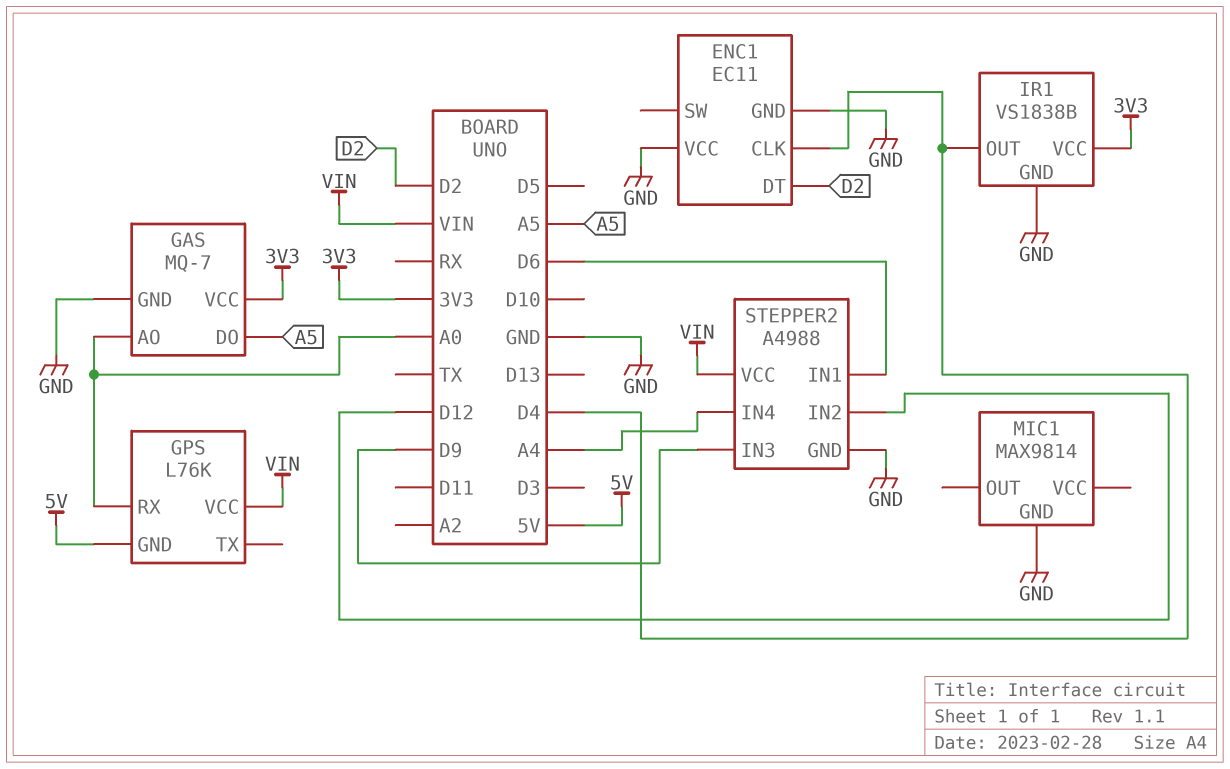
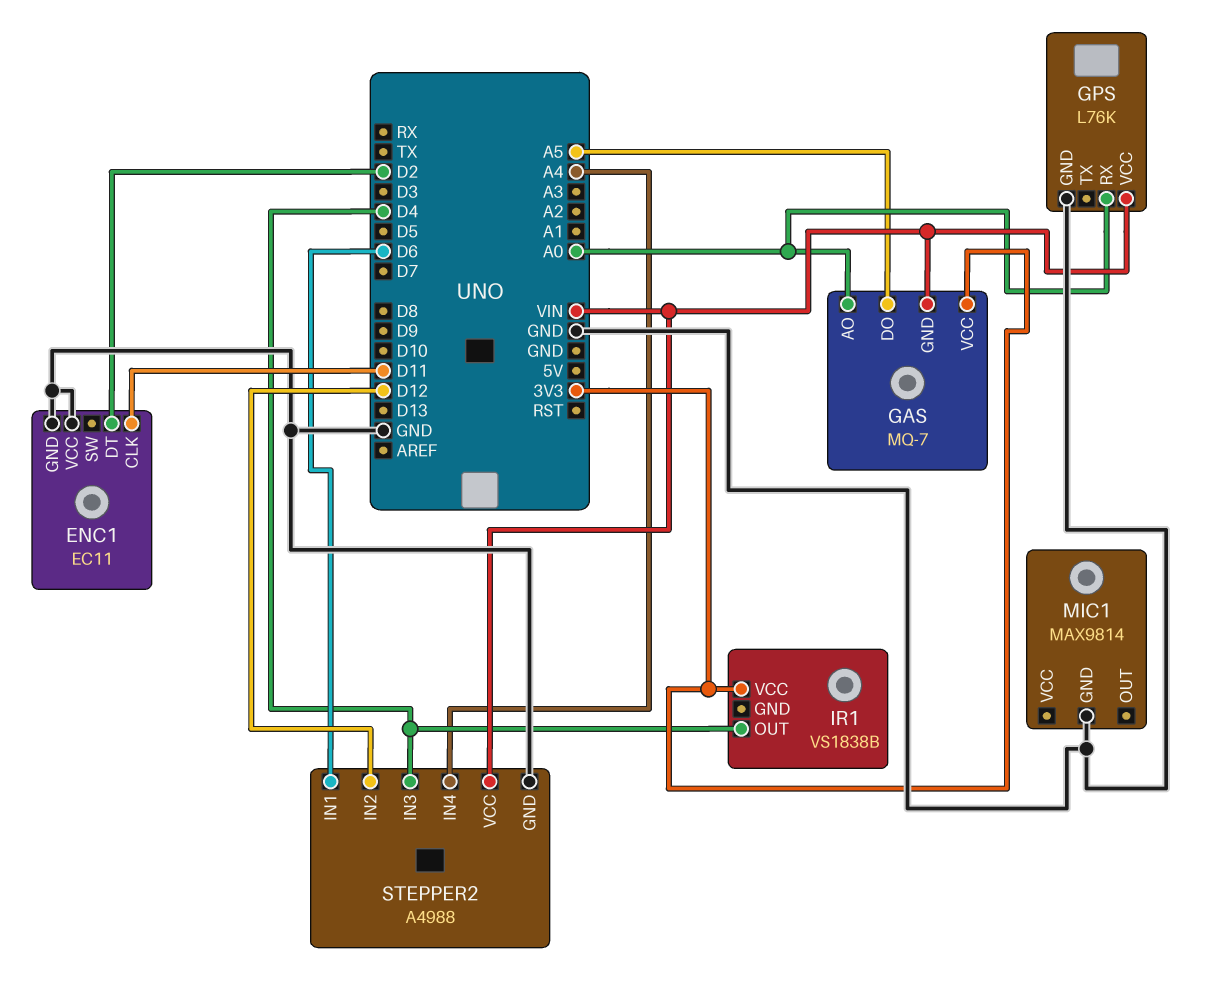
ENC1 pin CLK: D4 -> D11
GAS pin GND: GND -> VIN
GPS pin GND: 5V -> GND
IR1 pin GND: GND -> none
STEPPER2 pin IN3: D9 -> D4

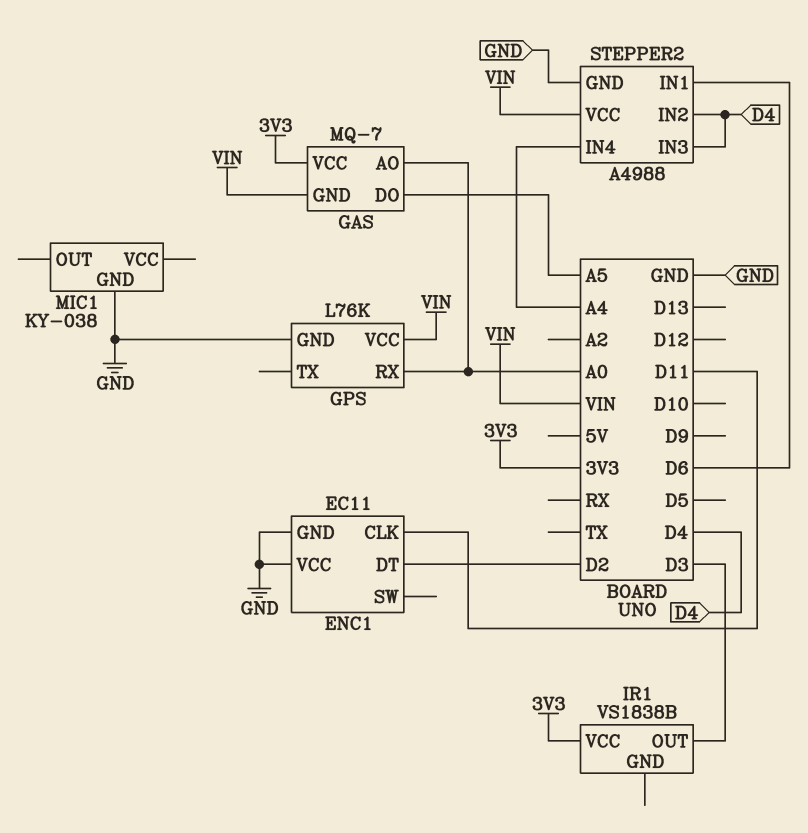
IR1 pin OUT: D4 -> D3
MIC1: MAX9814 -> KY-038
STEPPER2 pin IN2: D12 -> D4

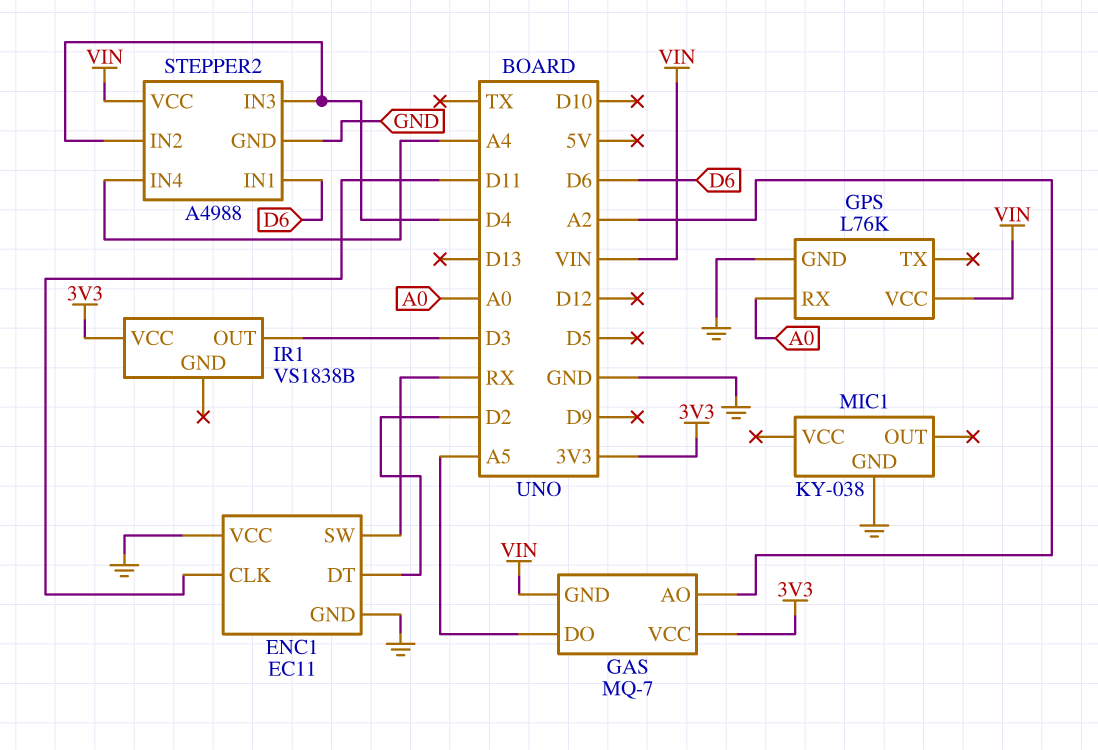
ENC1 pin SW: none -> RX
GAS pin AO: A0 -> A2

